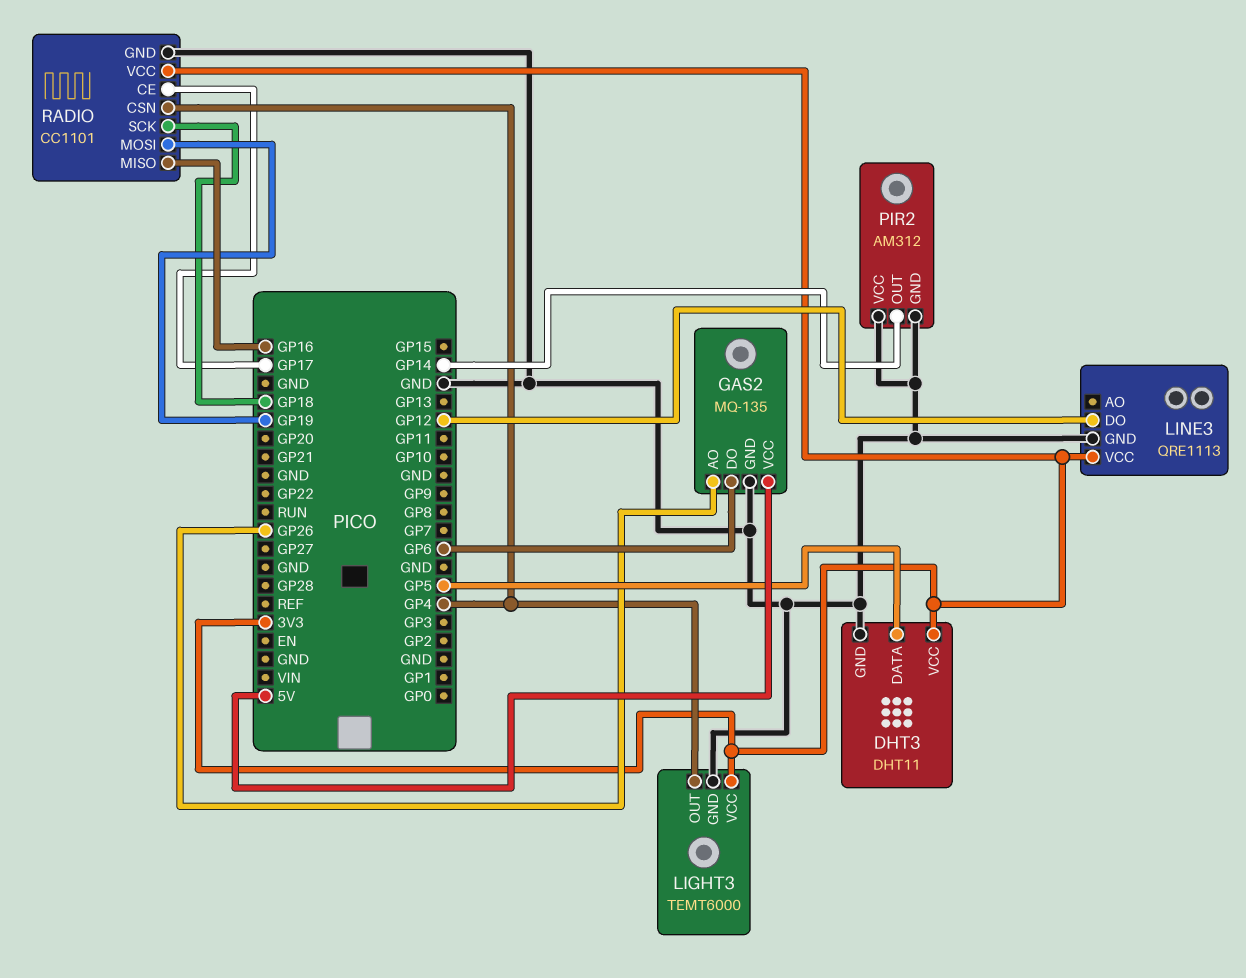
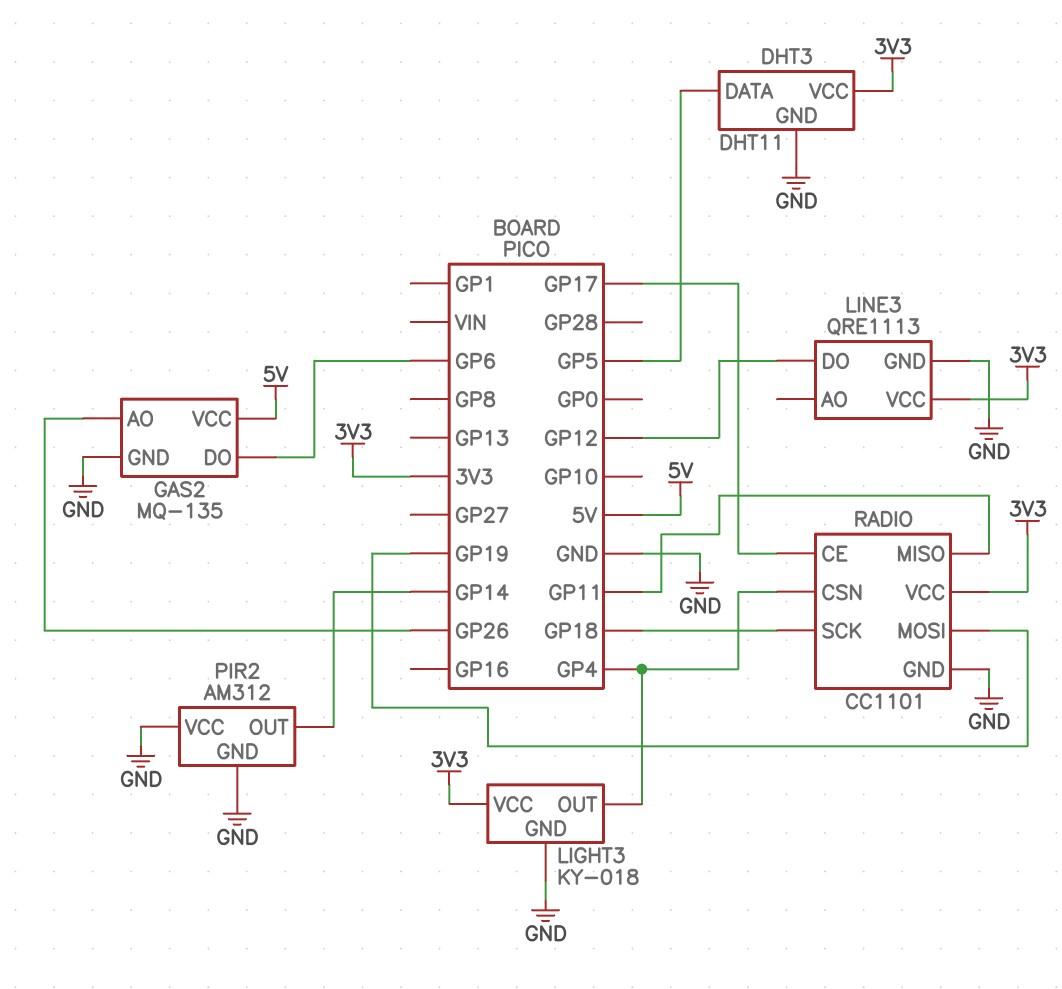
LIGHT3: TEMT6000 -> KY-018
RADIO pin MISO: GP16 -> GP11

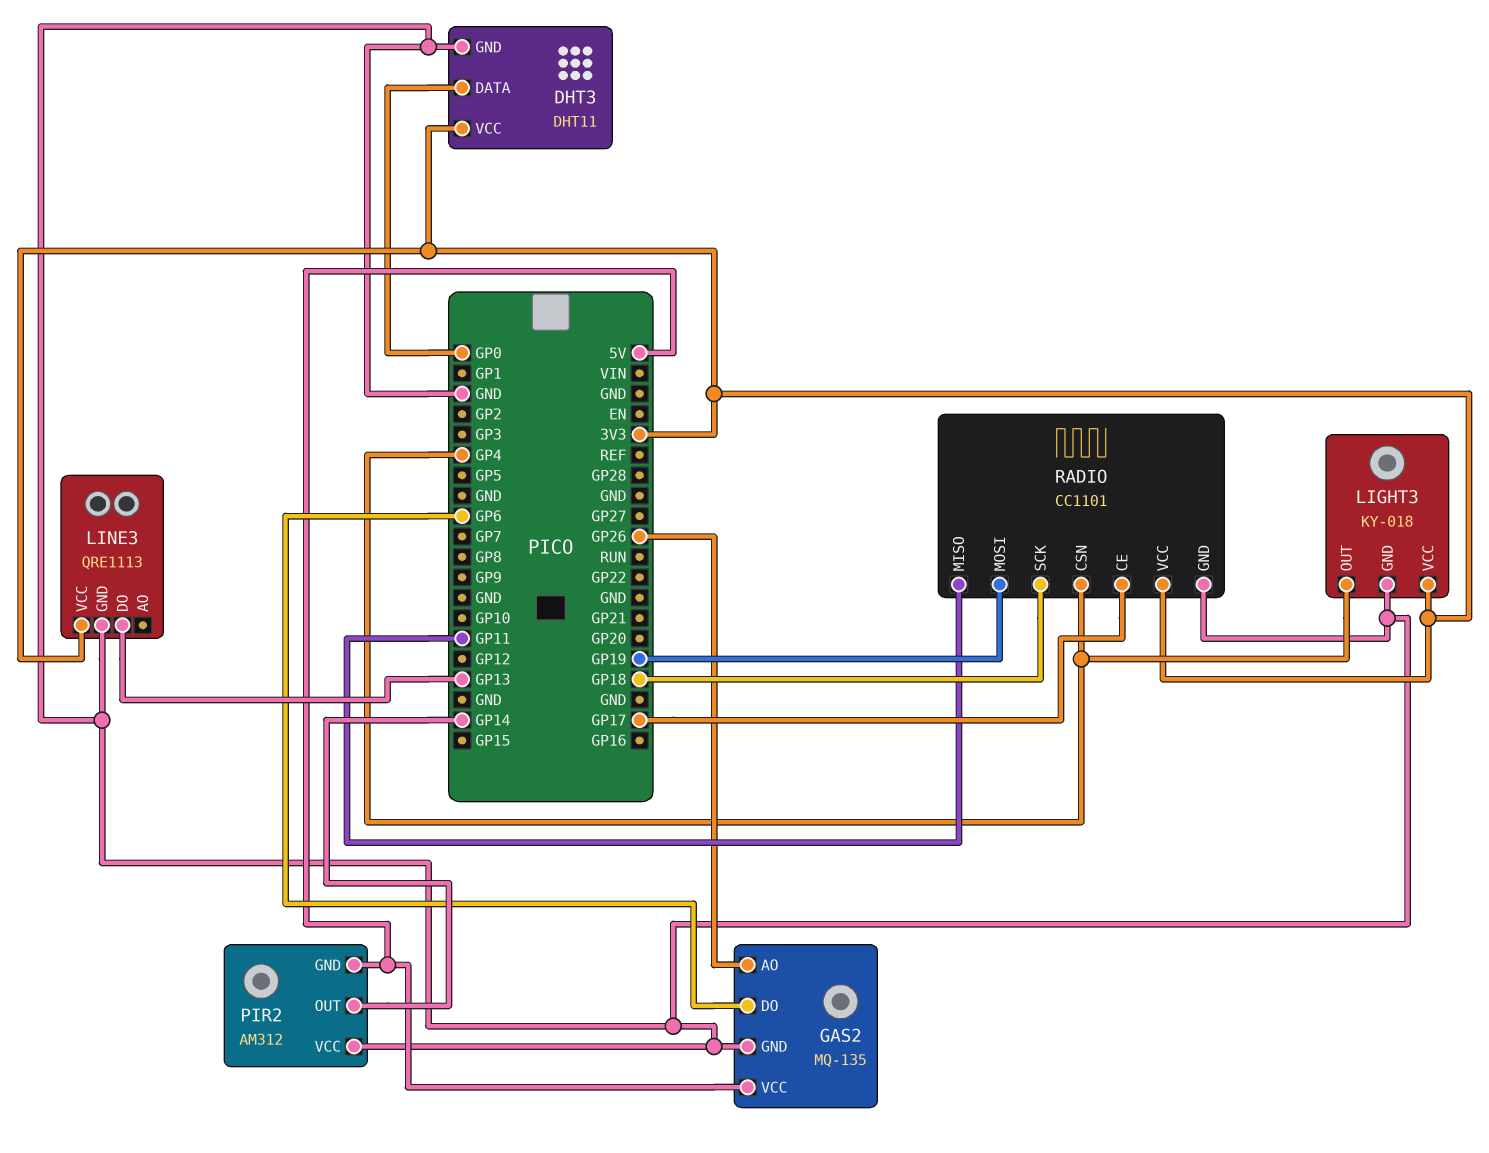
DHT3 pin DATA: GP5 -> GP0
LINE3 pin DO: GP12 -> GP13
PIR2 pin GND: GND -> 5V

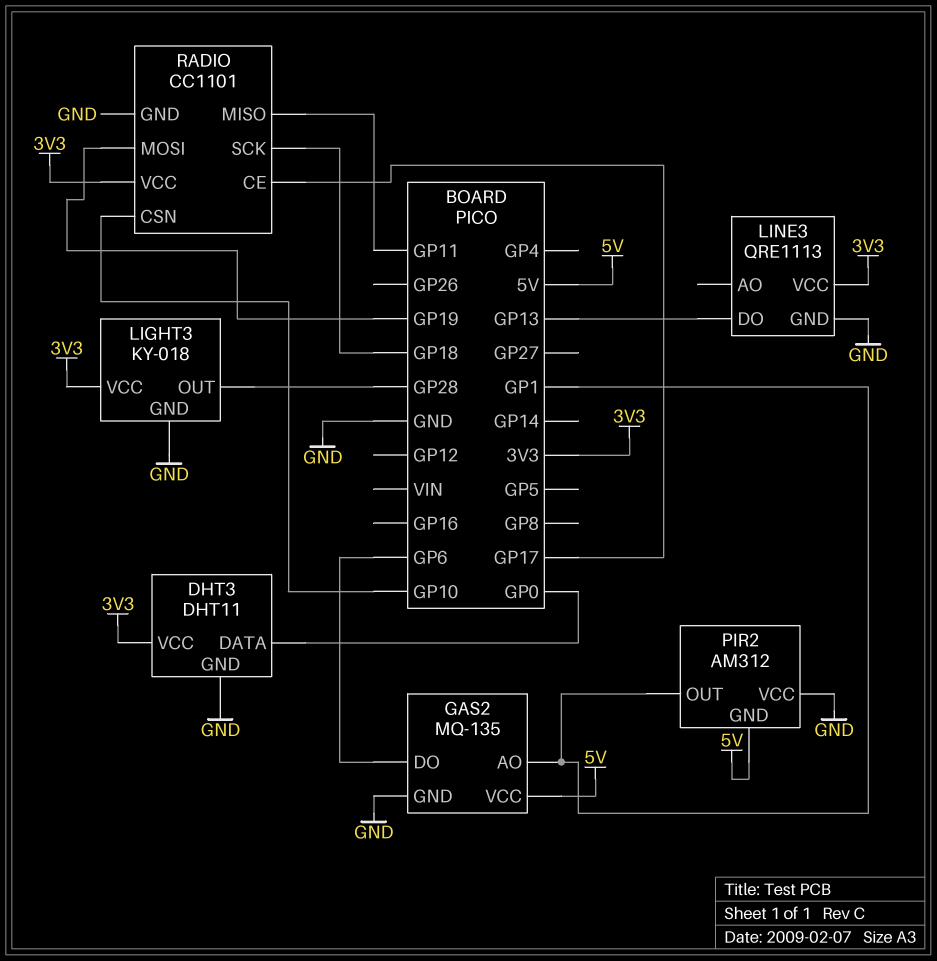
GAS2 pin AO: GP26 -> GP1
LIGHT3 pin OUT: GP4 -> GP28
PIR2 pin OUT: GP14 -> GP1
RADIO pin CSN: GP4 -> GP10

